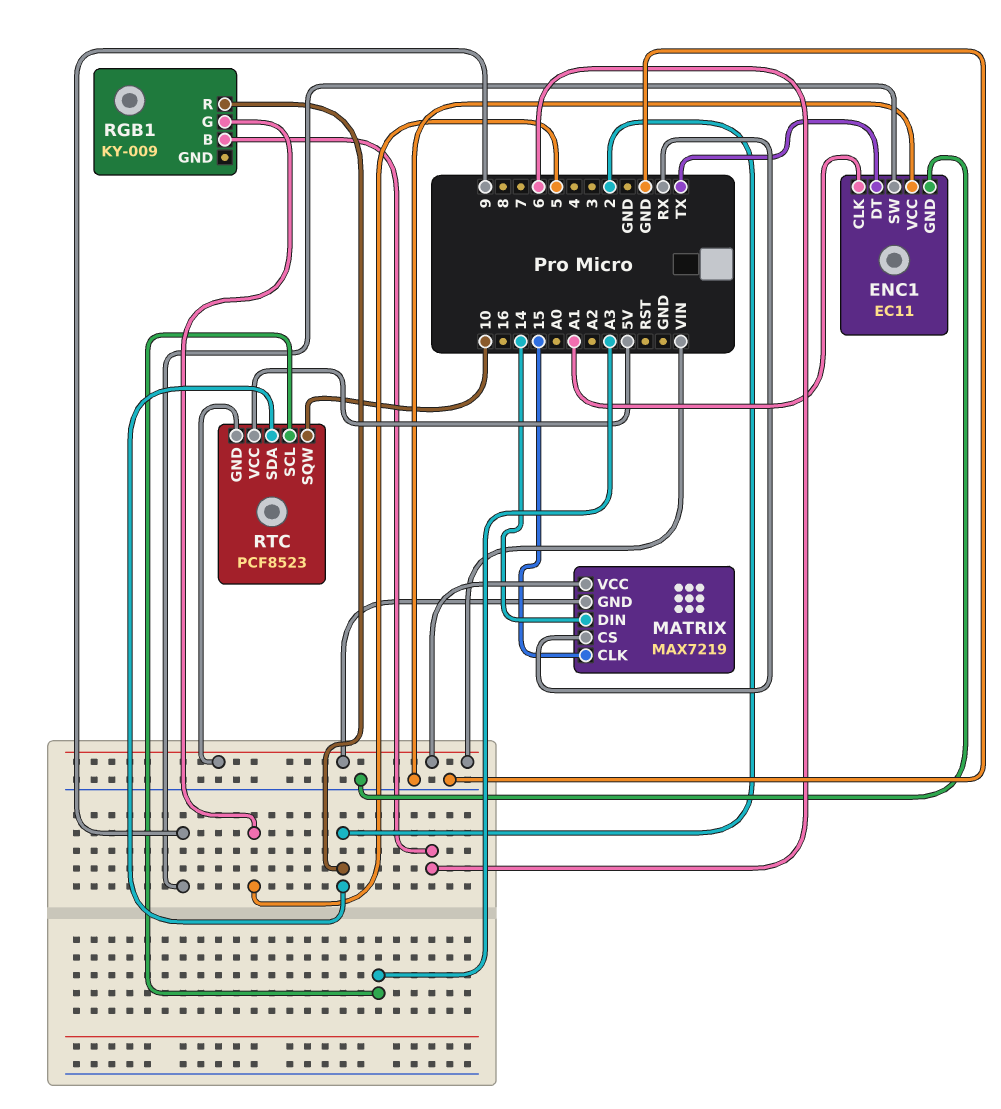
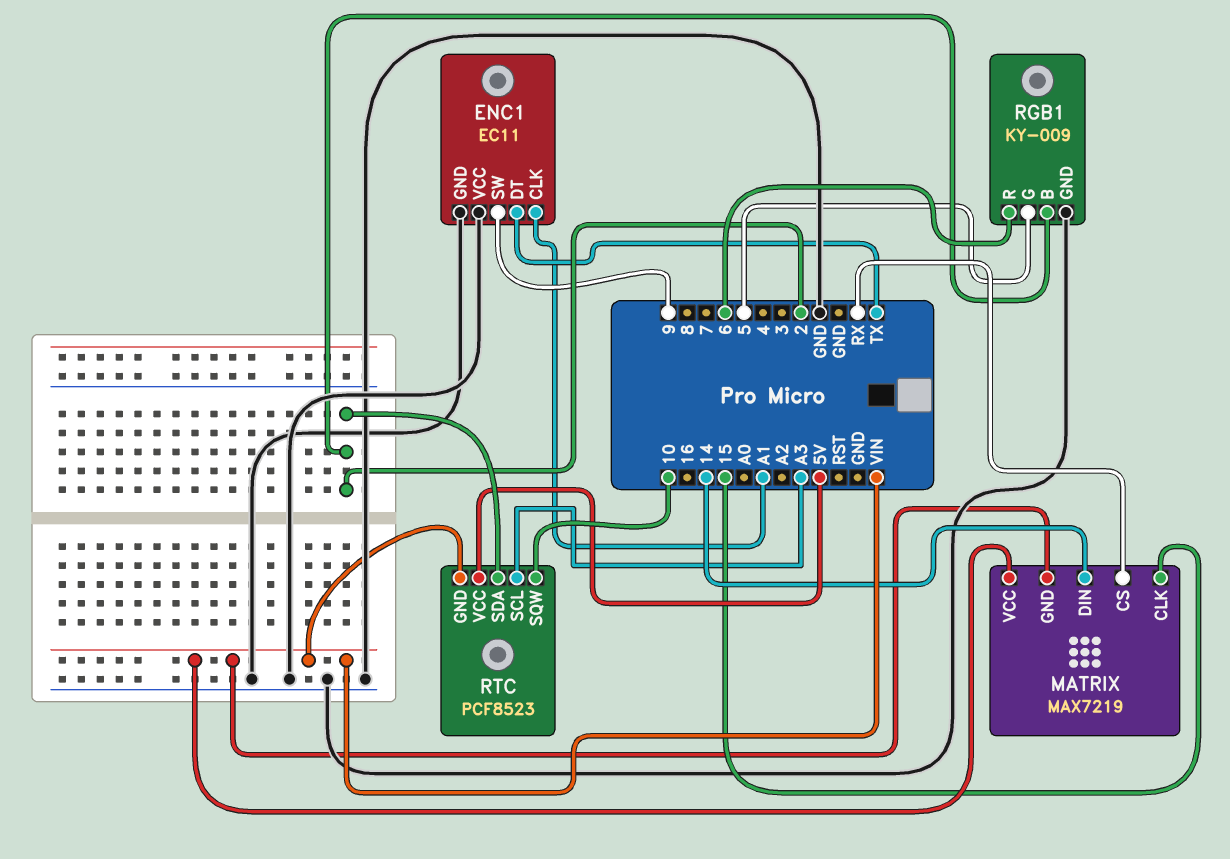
RGB1 pin B: 6 -> 2
RGB1 pin GND: none -> GND
RGB1 pin R: 2 -> 6

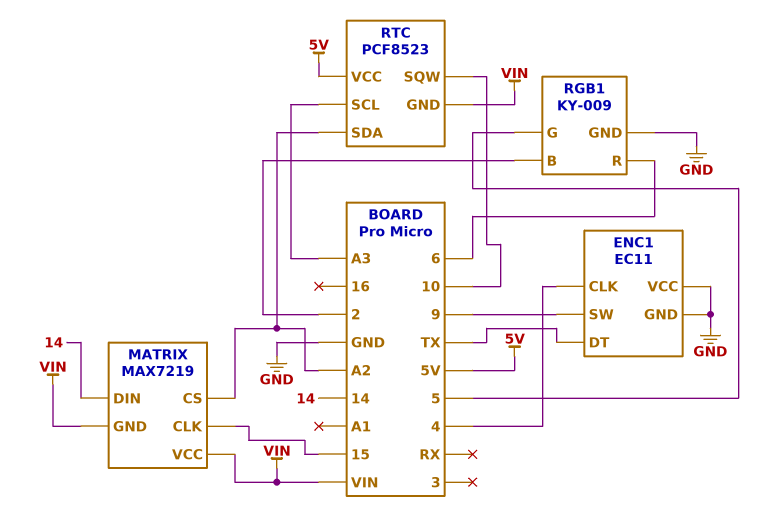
ENC1 pin CLK: A1 -> 4
MATRIX pin CS: RX -> A2
RTC pin SDA: 2 -> A2

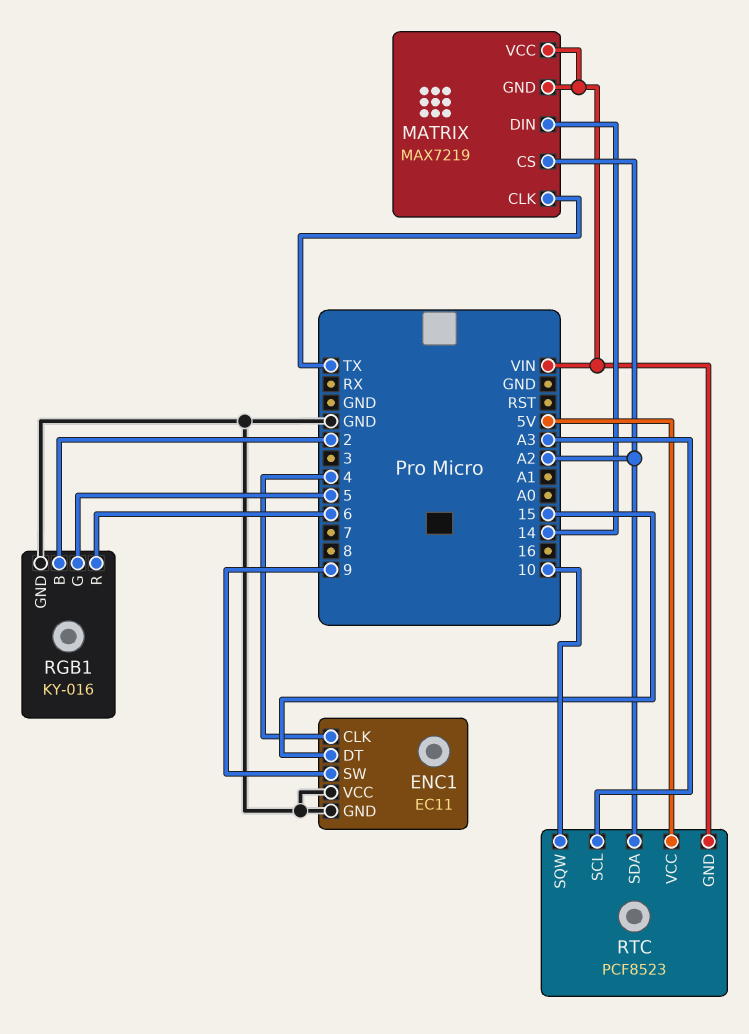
ENC1 pin DT: TX -> 15
MATRIX pin CLK: 15 -> TX
RGB1: KY-009 -> KY-016

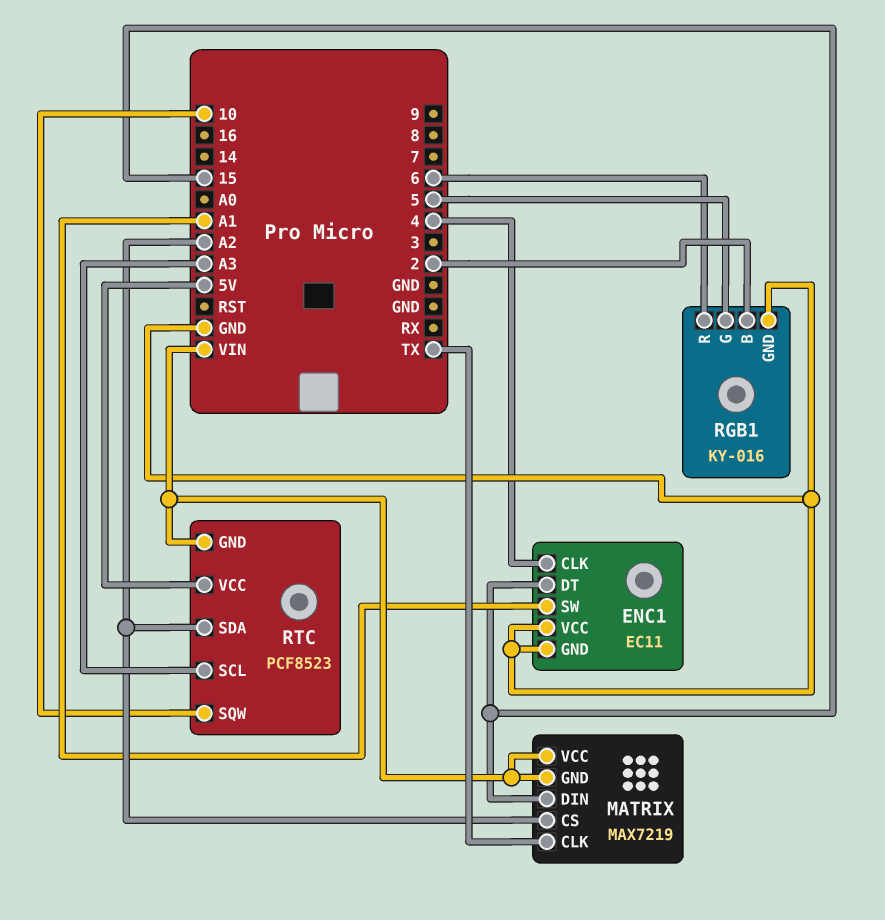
ENC1 pin SW: 9 -> A1
MATRIX pin DIN: 14 -> 15

